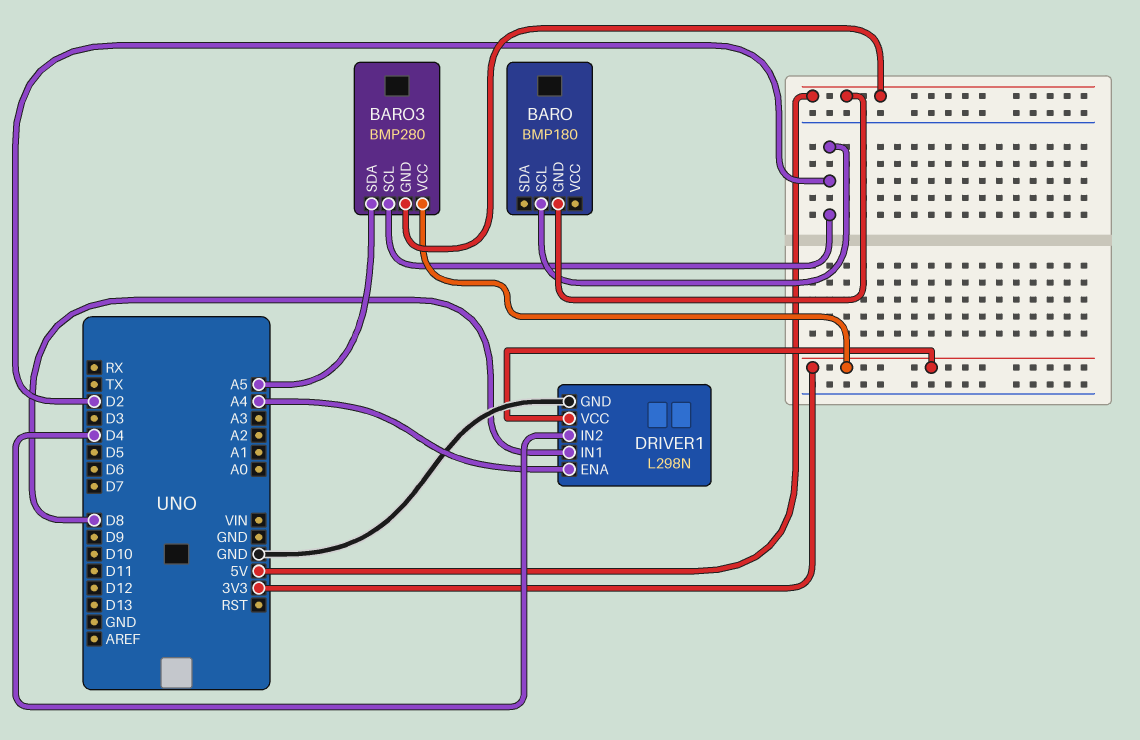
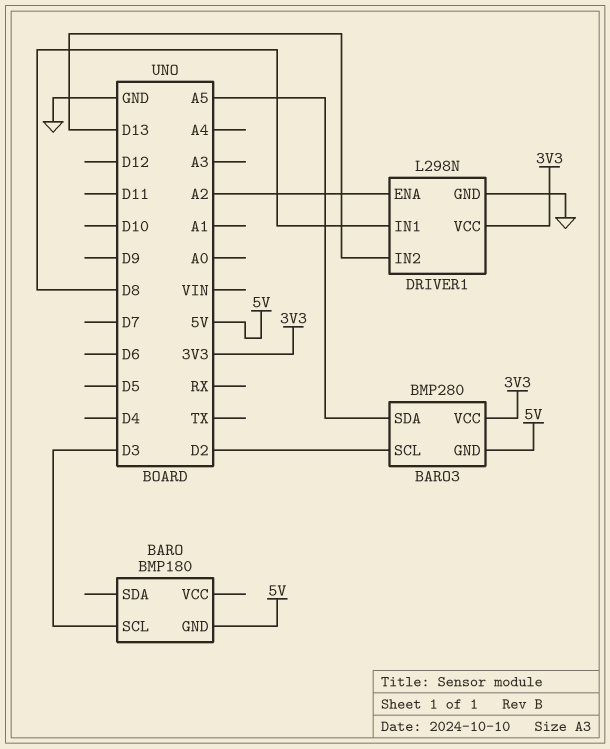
BARO pin SCL: D2 -> D3
DRIVER1 pin ENA: A4 -> A2
DRIVER1 pin IN2: D4 -> D13

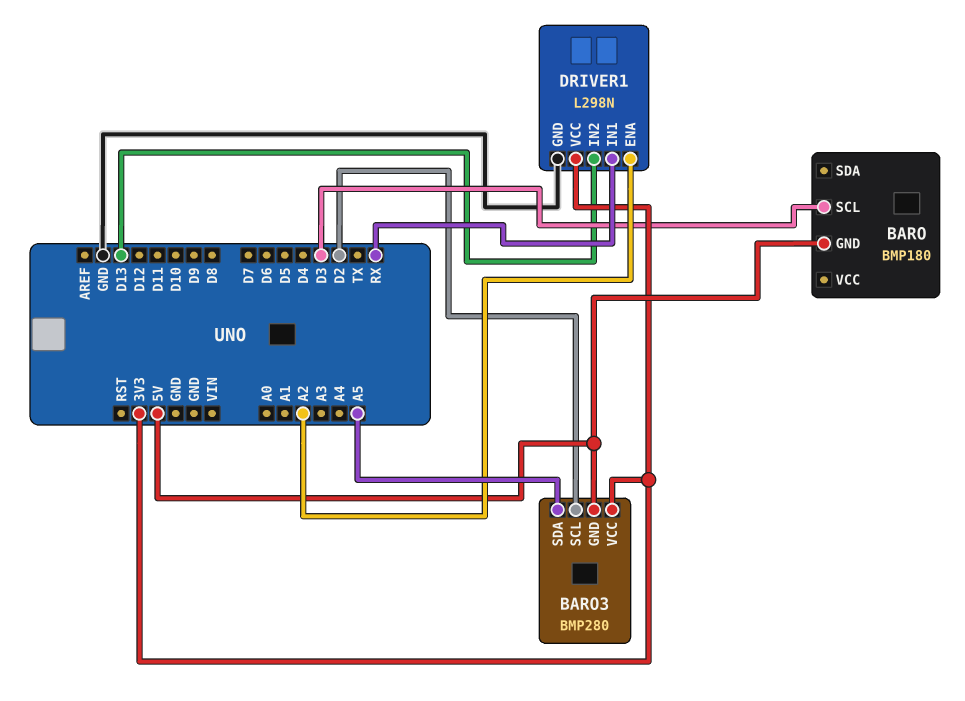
DRIVER1 pin IN1: D8 -> RX

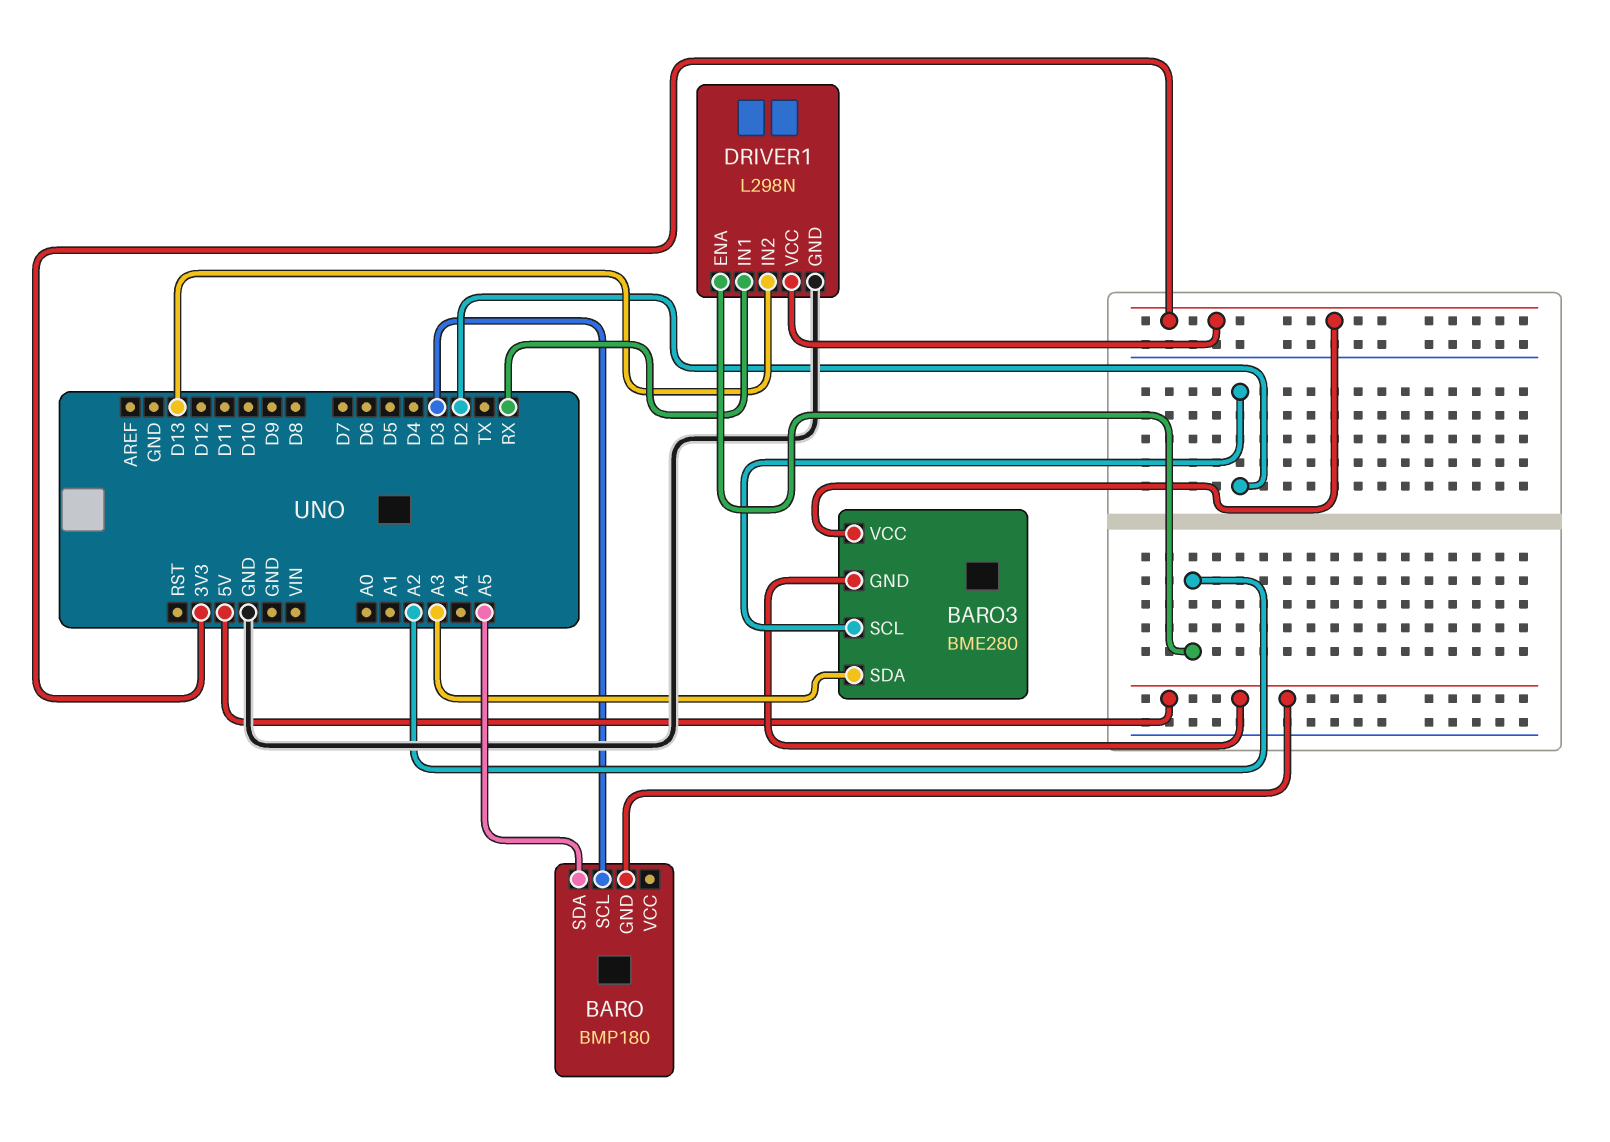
BARO pin SDA: none -> A5
BARO3: BMP280 -> BME280
BARO3 pin SDA: A5 -> A3

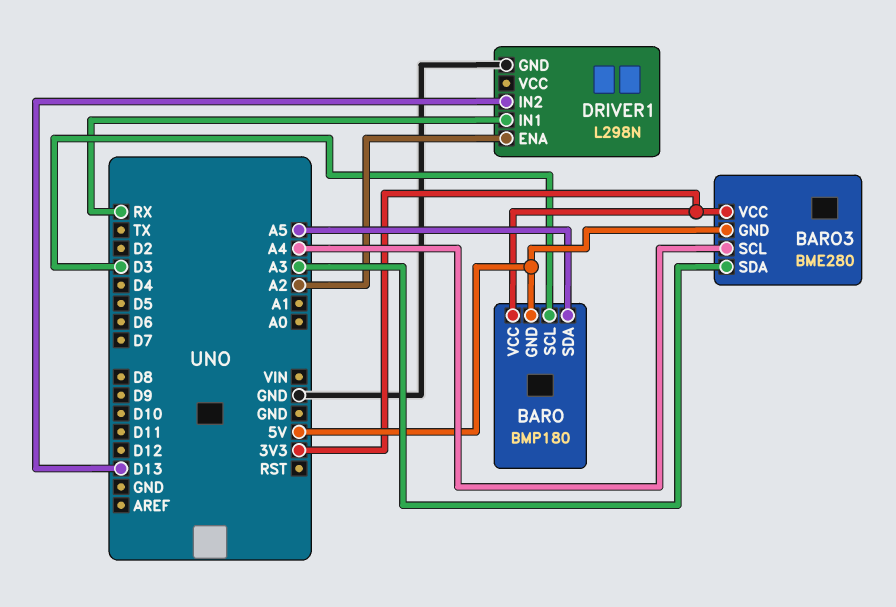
BARO pin VCC: none -> 3V3
BARO3 pin SCL: D2 -> A4
DRIVER1 pin VCC: 3V3 -> none

